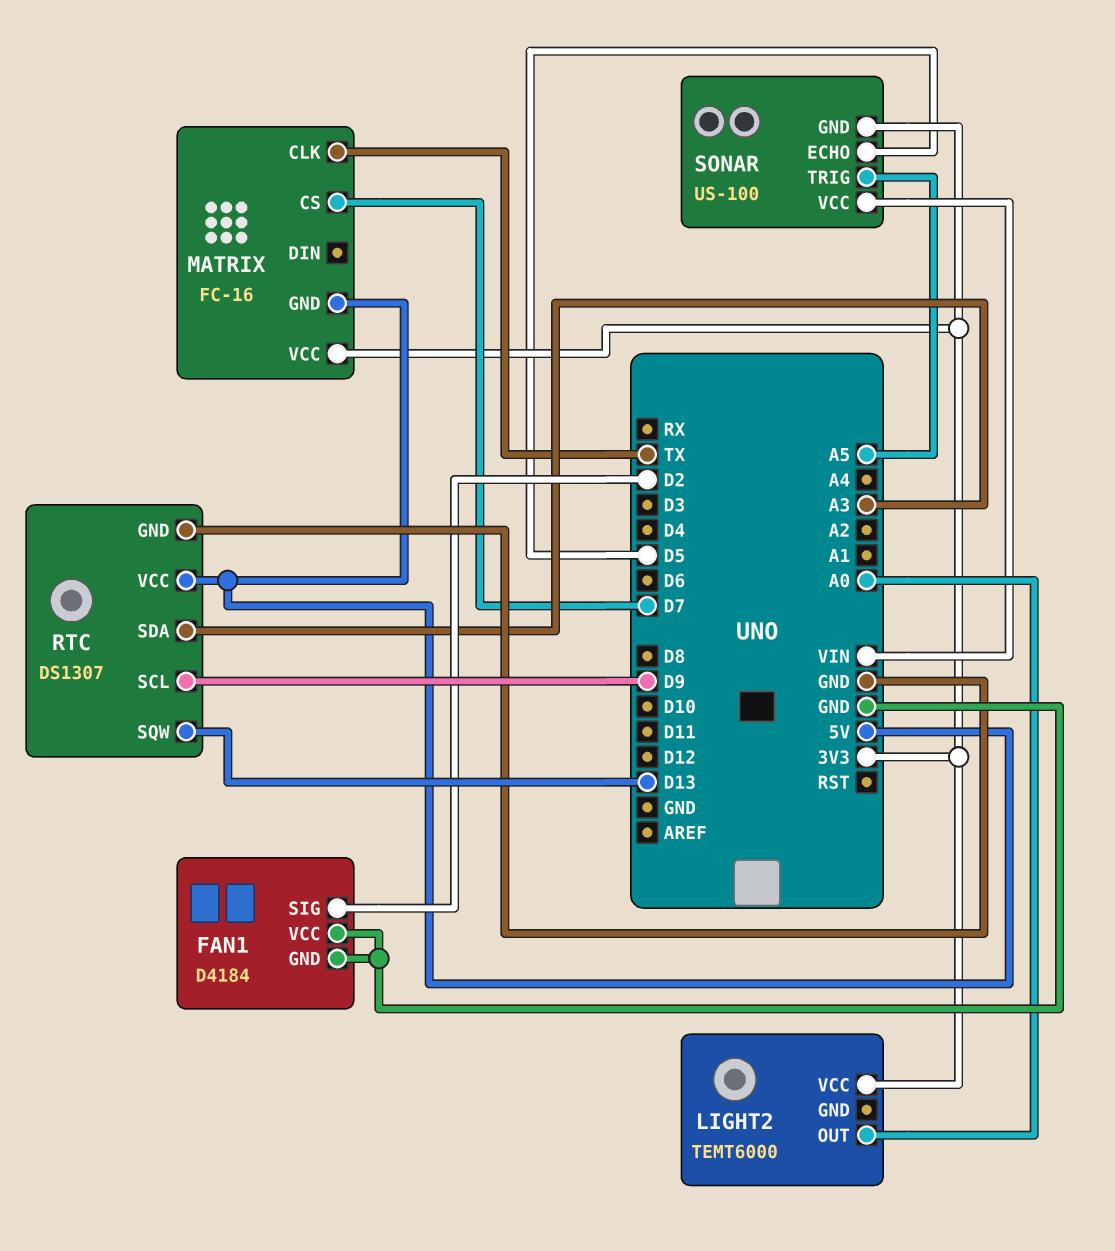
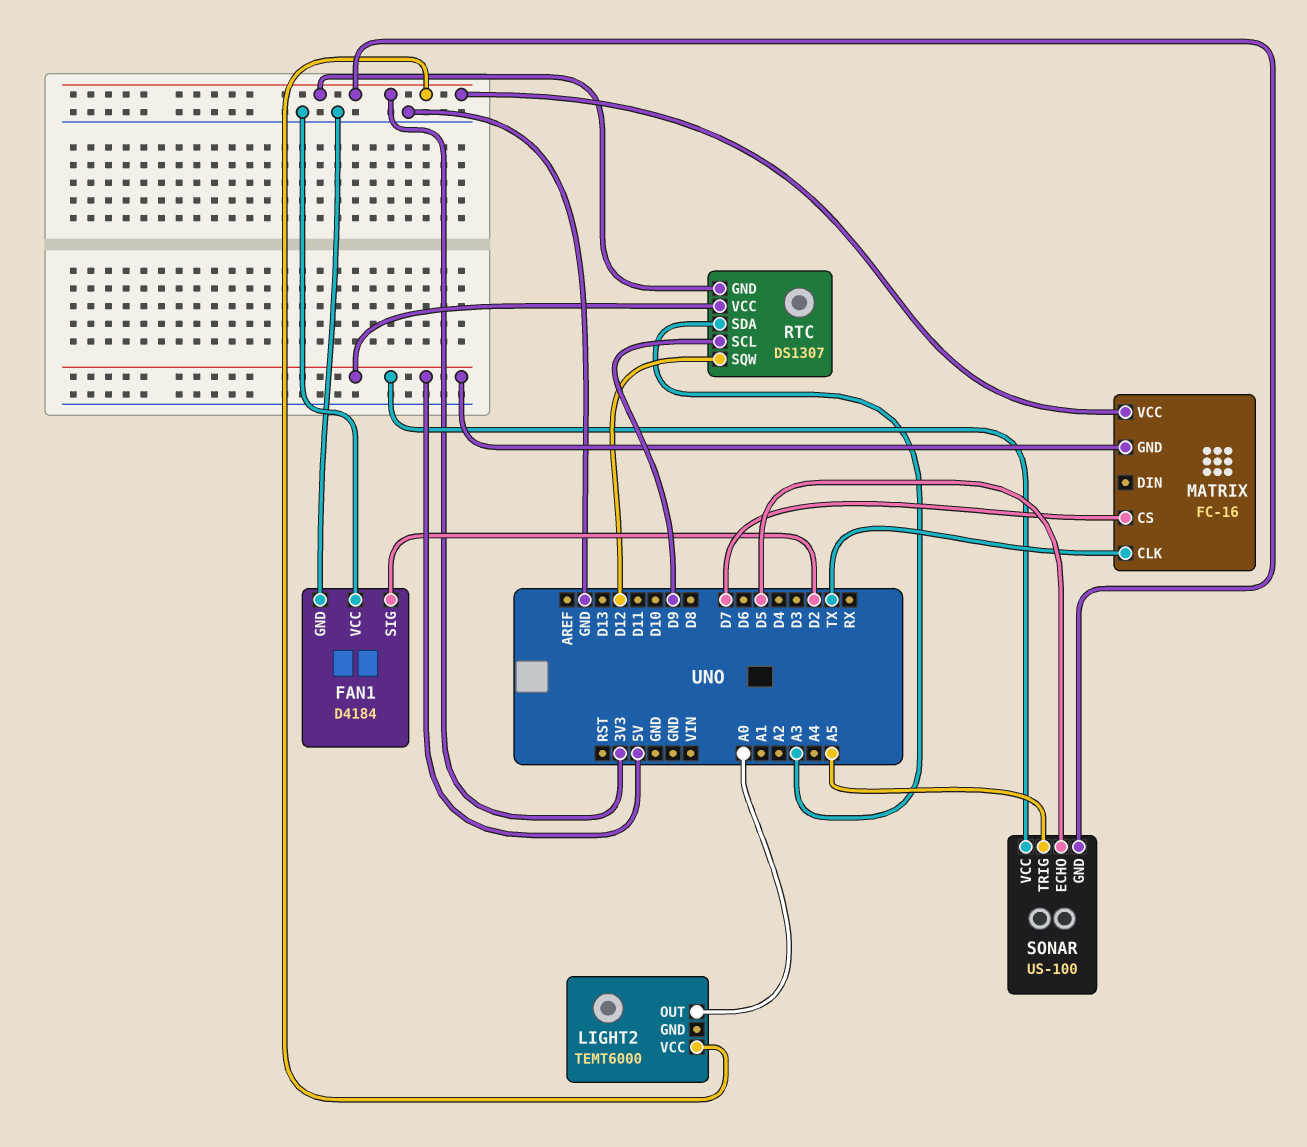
RTC pin GND: GND -> 3V3
RTC pin SQW: D13 -> D12
SONAR pin VCC: VIN -> 5V

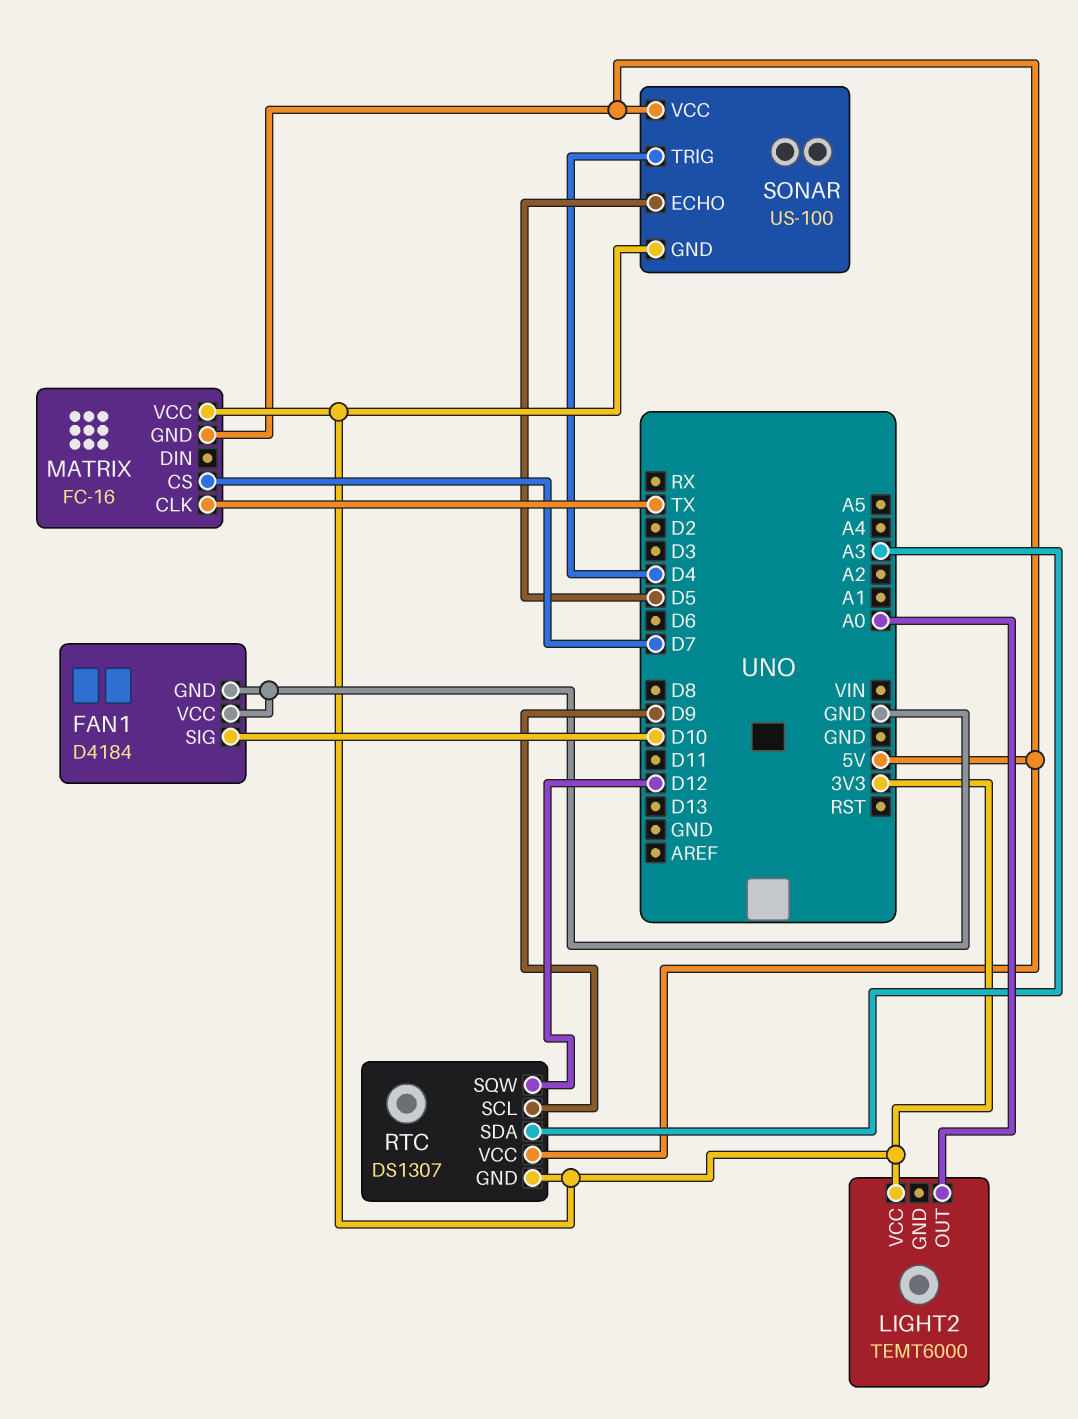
FAN1 pin SIG: D2 -> D10
SONAR pin TRIG: A5 -> D4

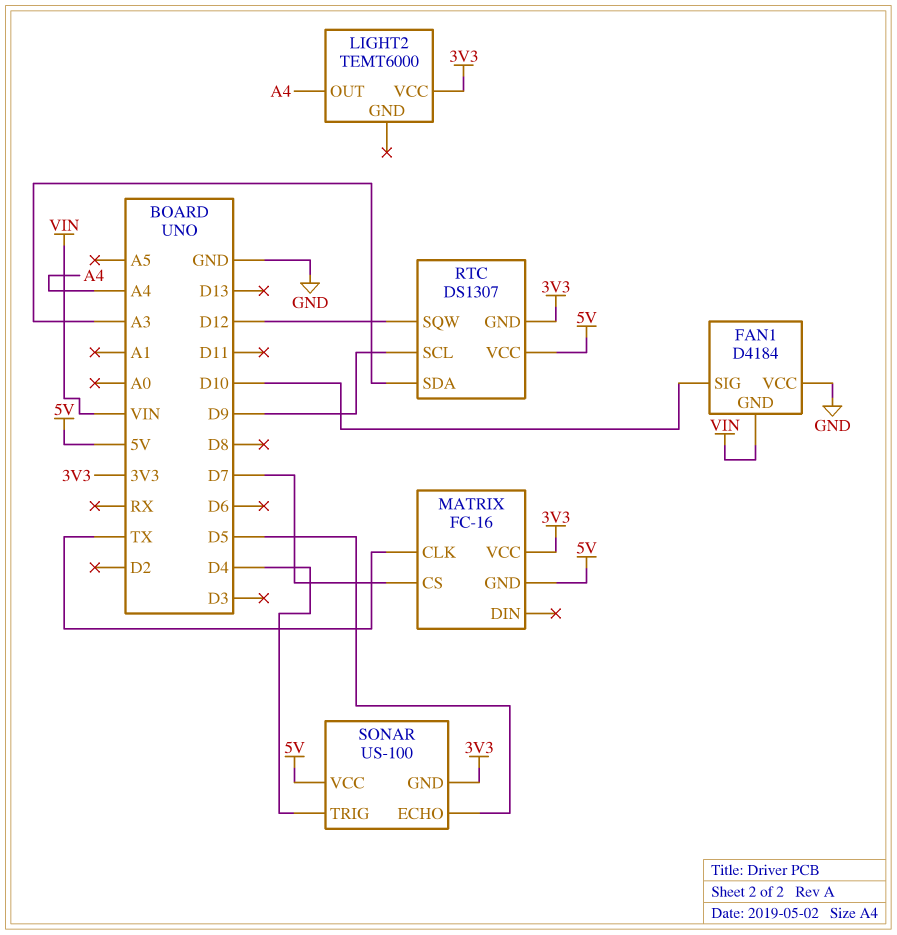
FAN1 pin GND: GND -> VIN
LIGHT2 pin OUT: A0 -> A4

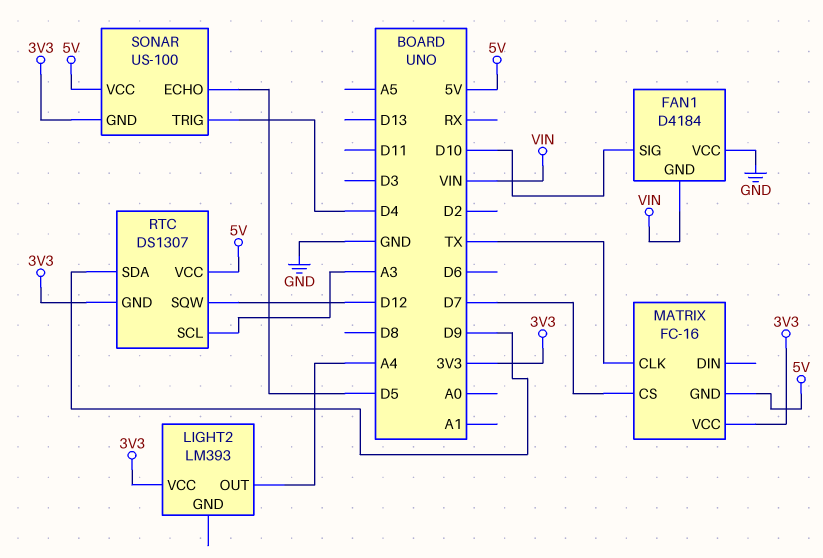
LIGHT2: TEMT6000 -> LM393
RTC pin SCL: D9 -> A3
RTC pin SDA: A3 -> D9

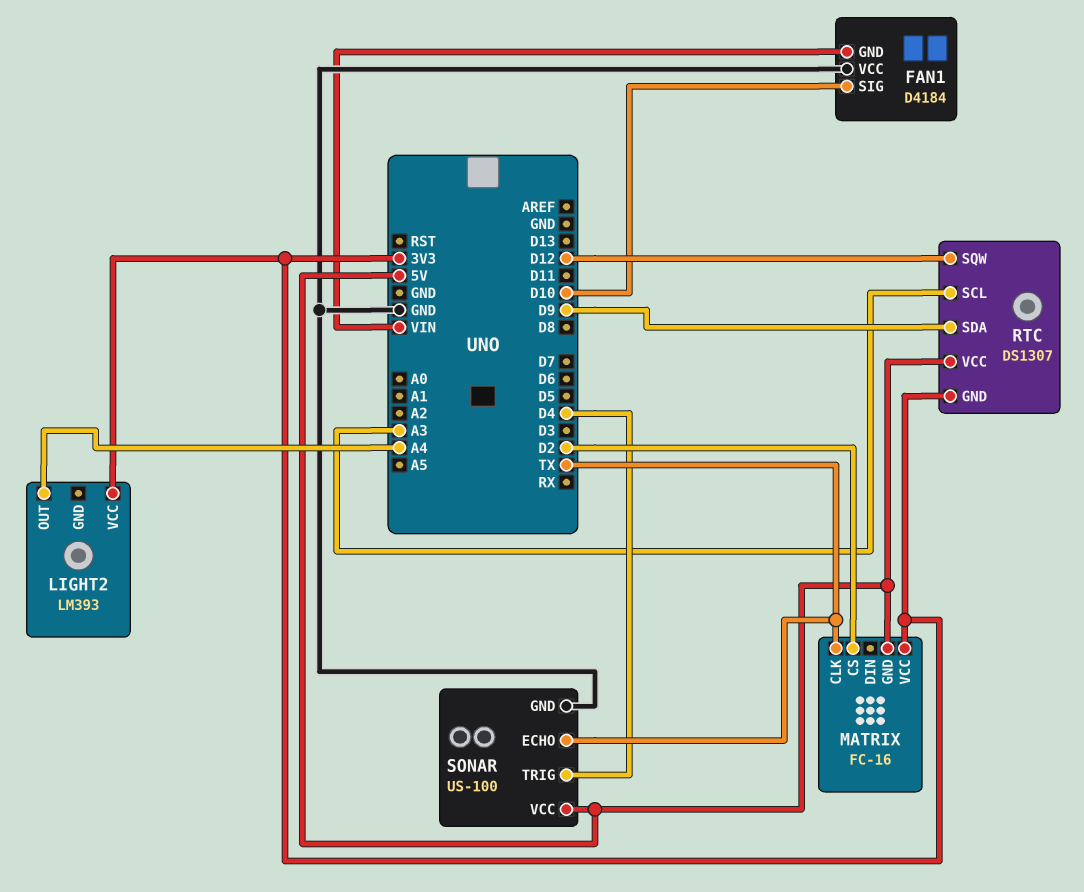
MATRIX pin CS: D7 -> D2
SONAR pin ECHO: D5 -> TX
SONAR pin GND: 3V3 -> GND

